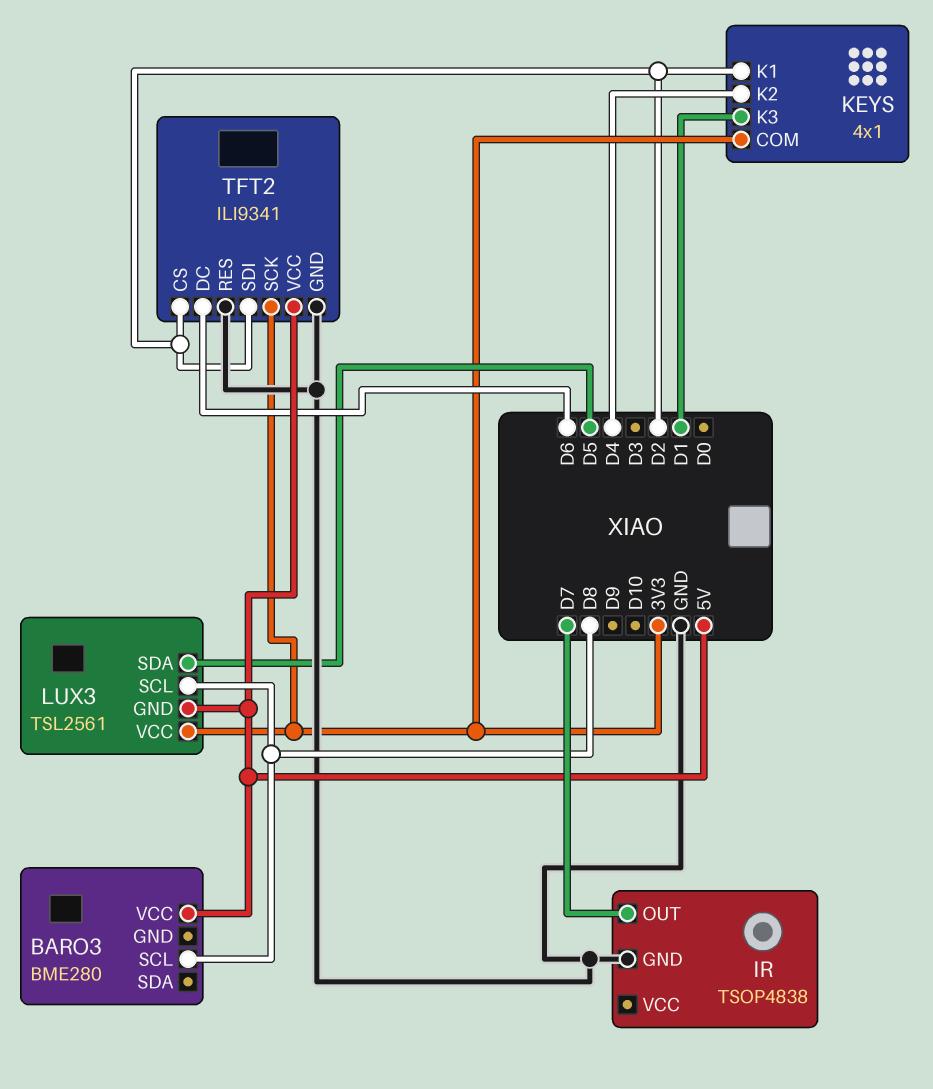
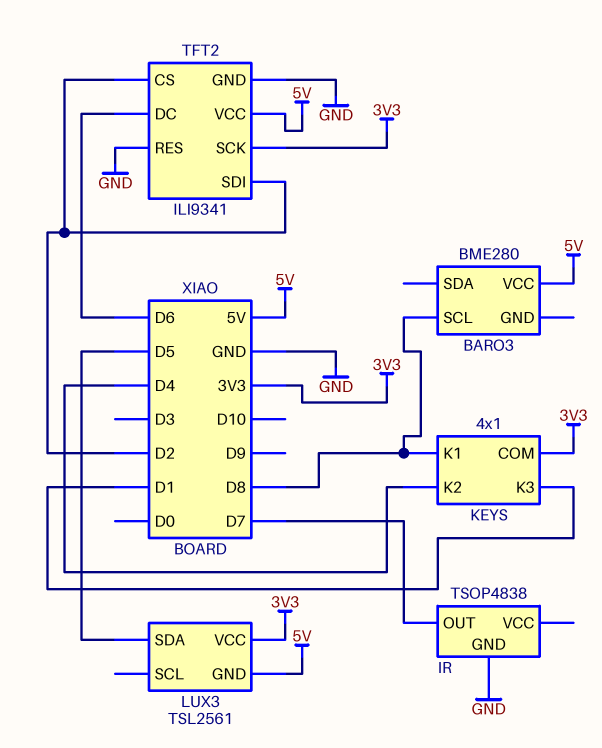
KEYS pin K1: D2 -> D8
LUX3 pin SCL: D8 -> none

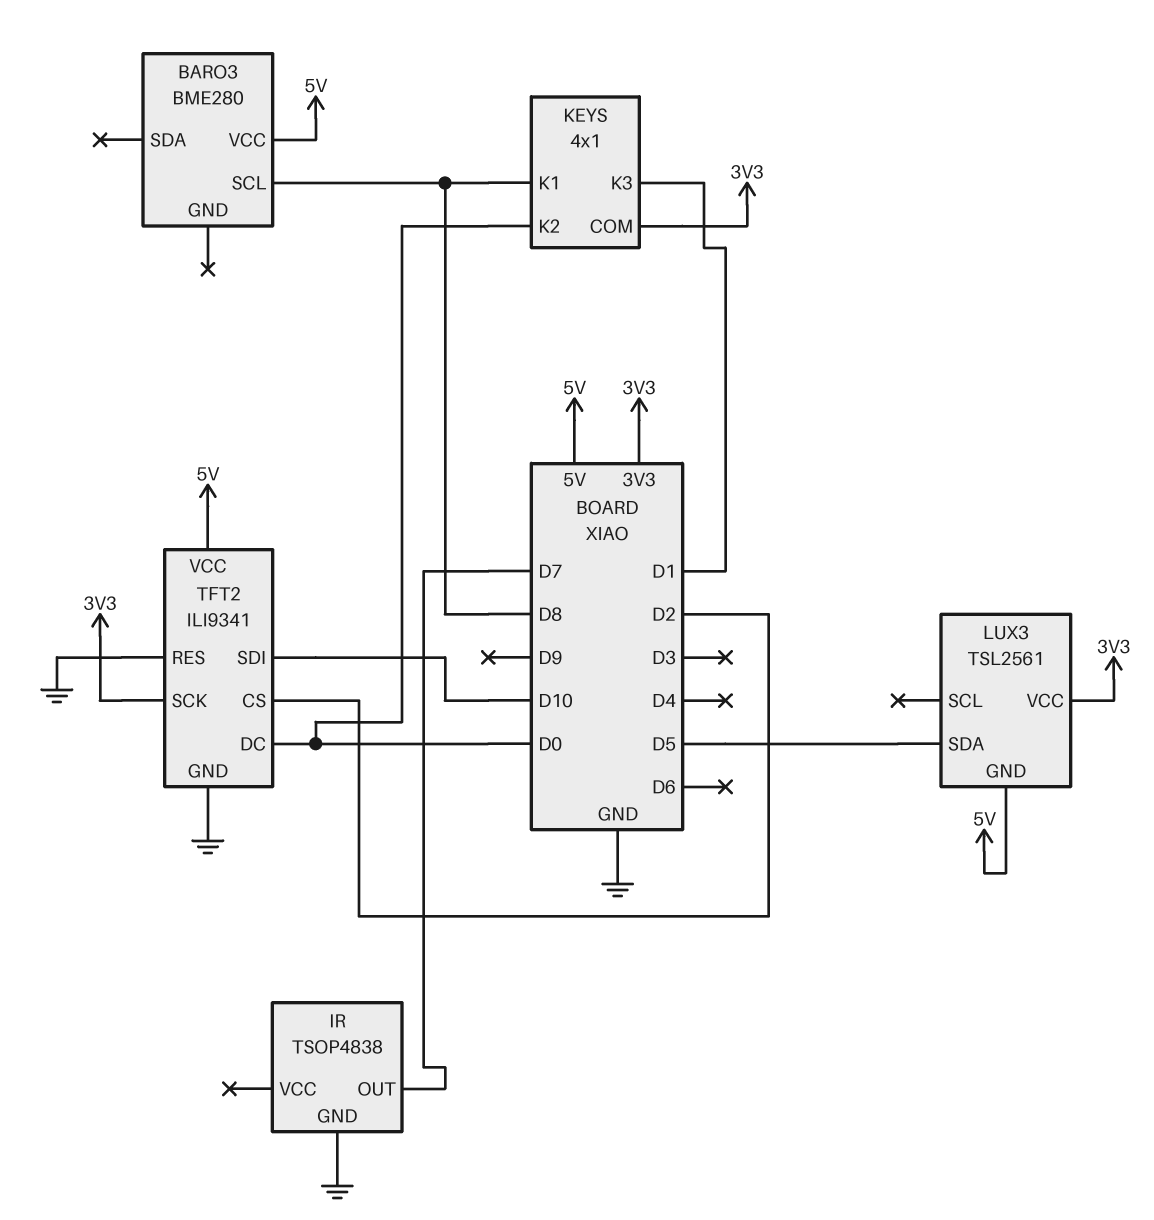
KEYS pin K2: D4 -> D0
TFT2 pin DC: D6 -> D0
TFT2 pin SDI: D2 -> D10

